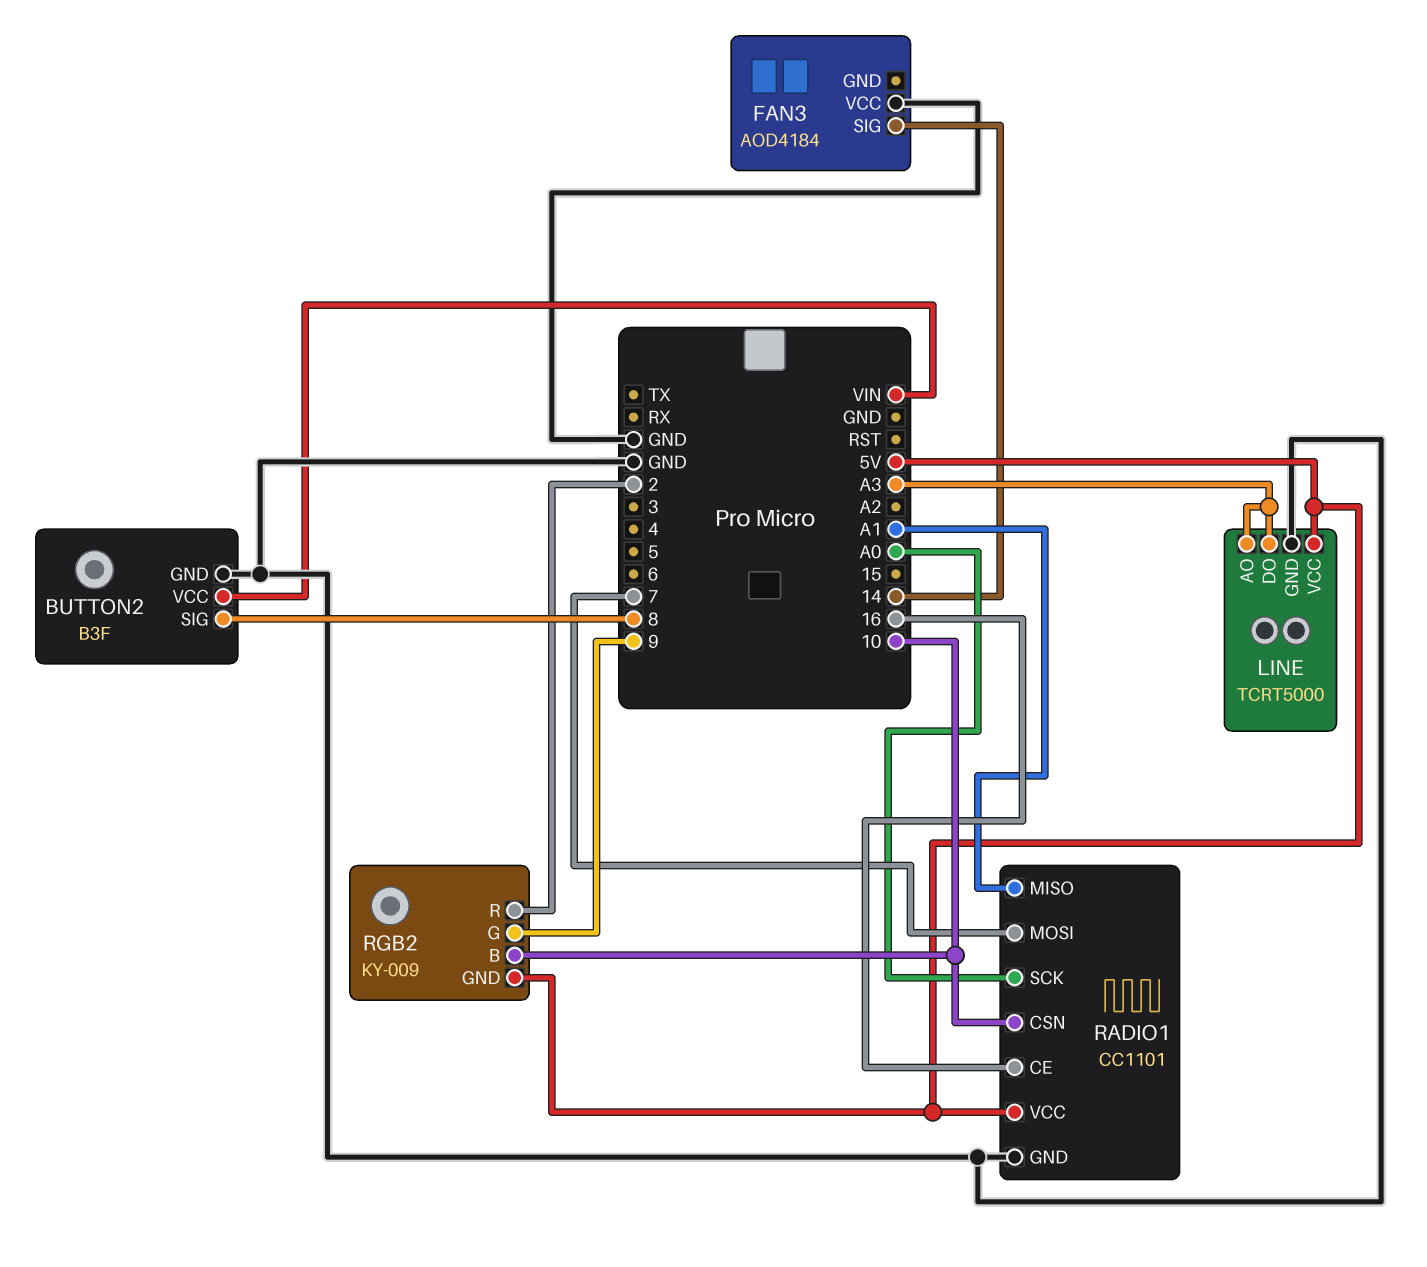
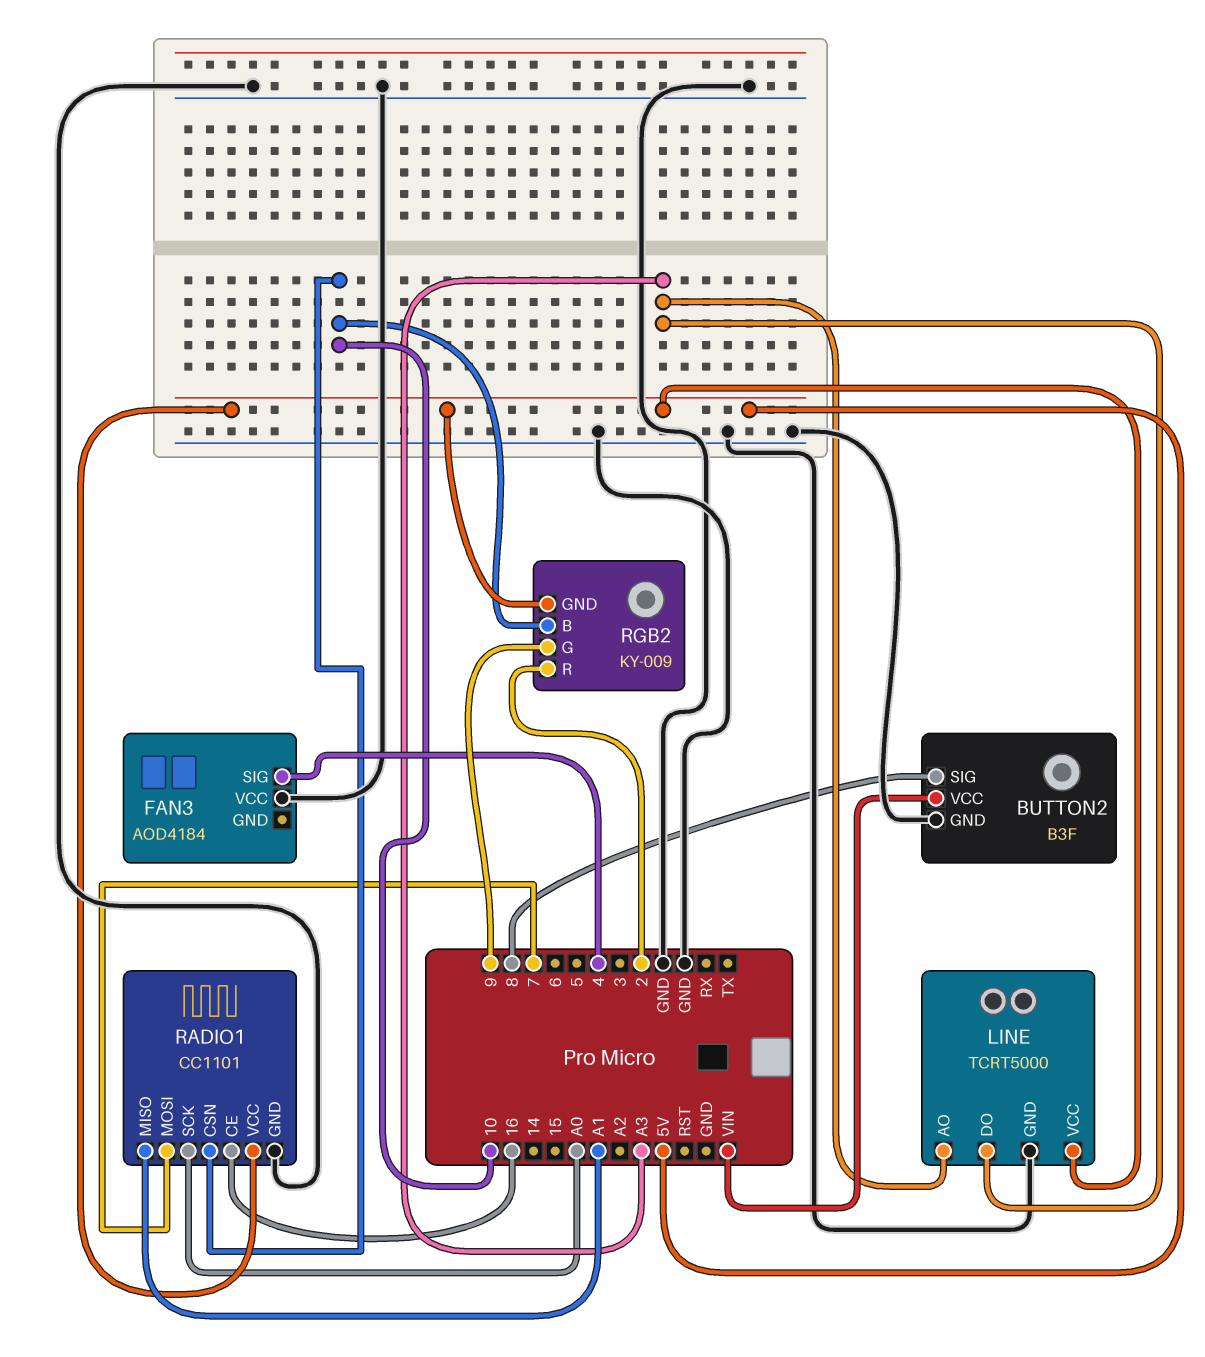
FAN3 pin SIG: 14 -> 4

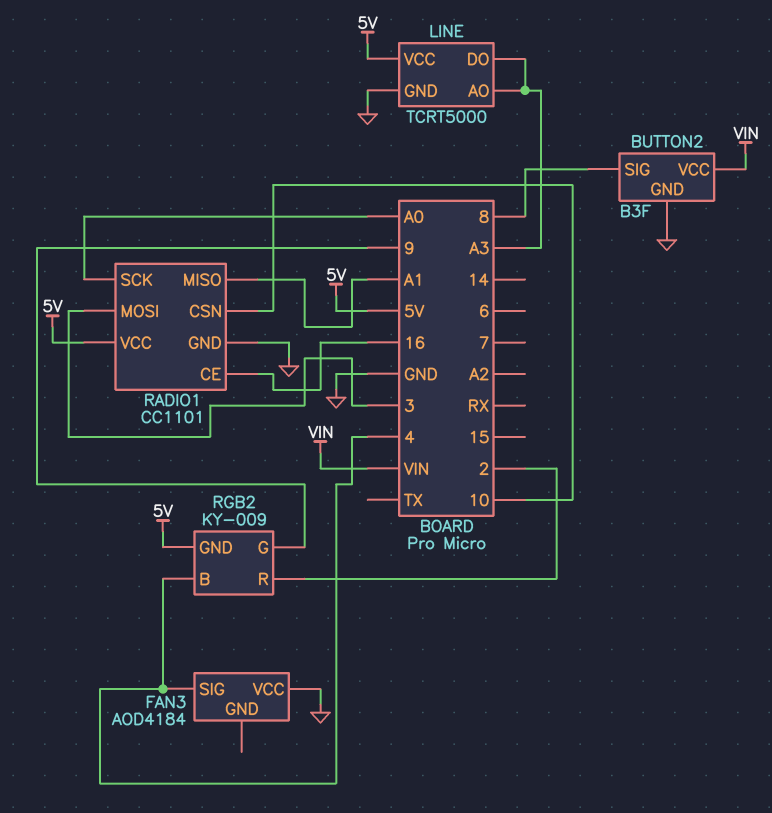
RADIO1 pin MOSI: 7 -> 3
RGB2 pin B: 10 -> 4

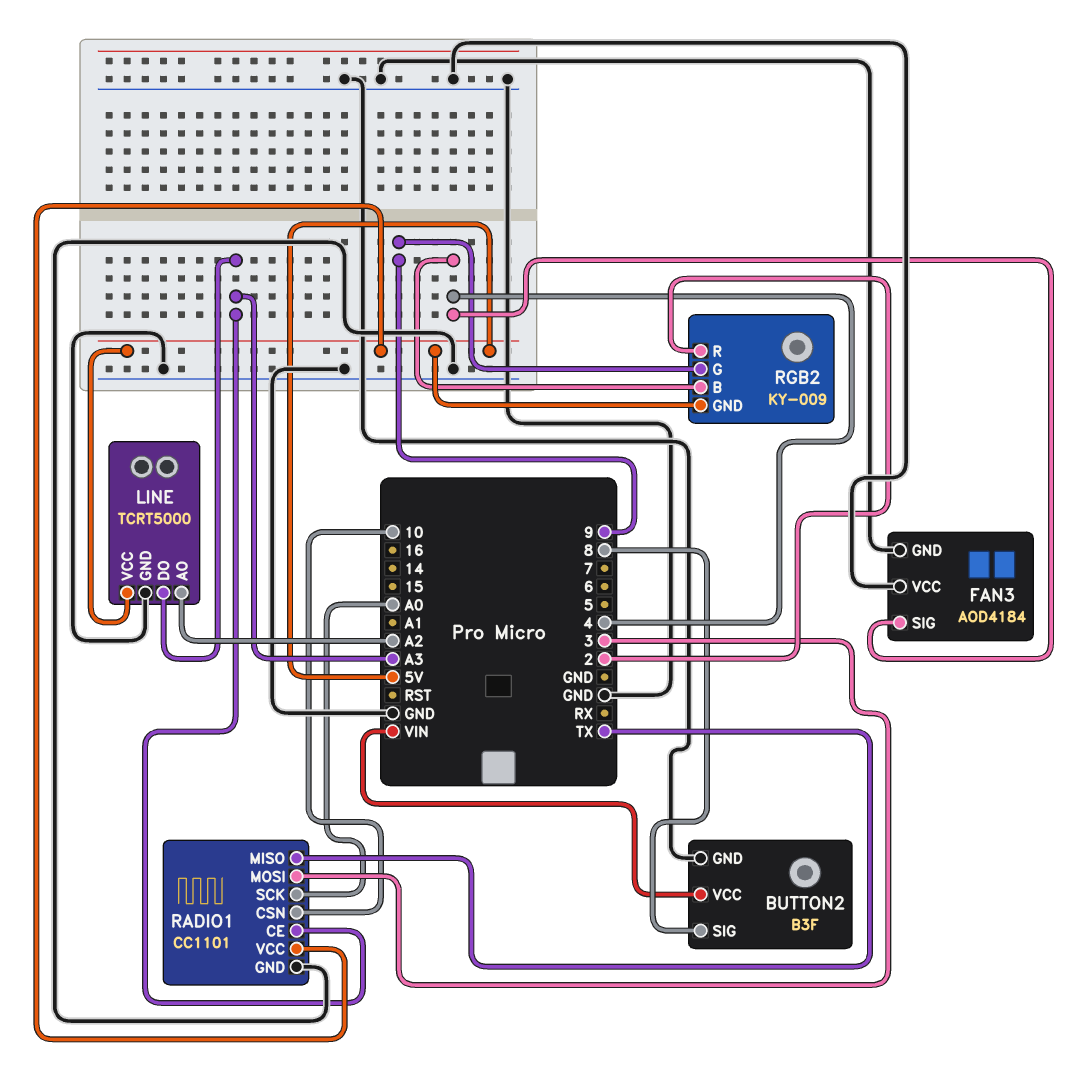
FAN3 pin GND: none -> GND
LINE pin AO: A3 -> A2
RADIO1 pin CE: 16 -> A3
RADIO1 pin MISO: A1 -> TX

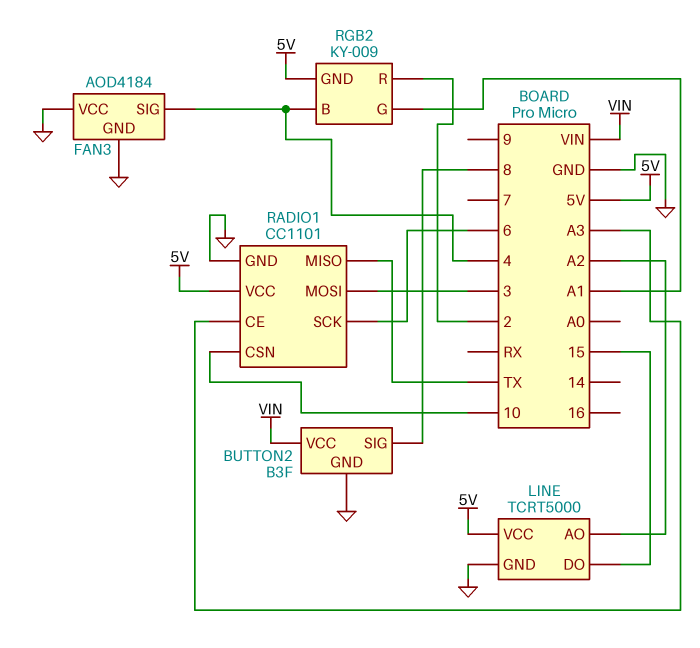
LINE pin DO: A3 -> 15
RADIO1 pin SCK: A0 -> 6
RGB2 pin G: 9 -> A1

